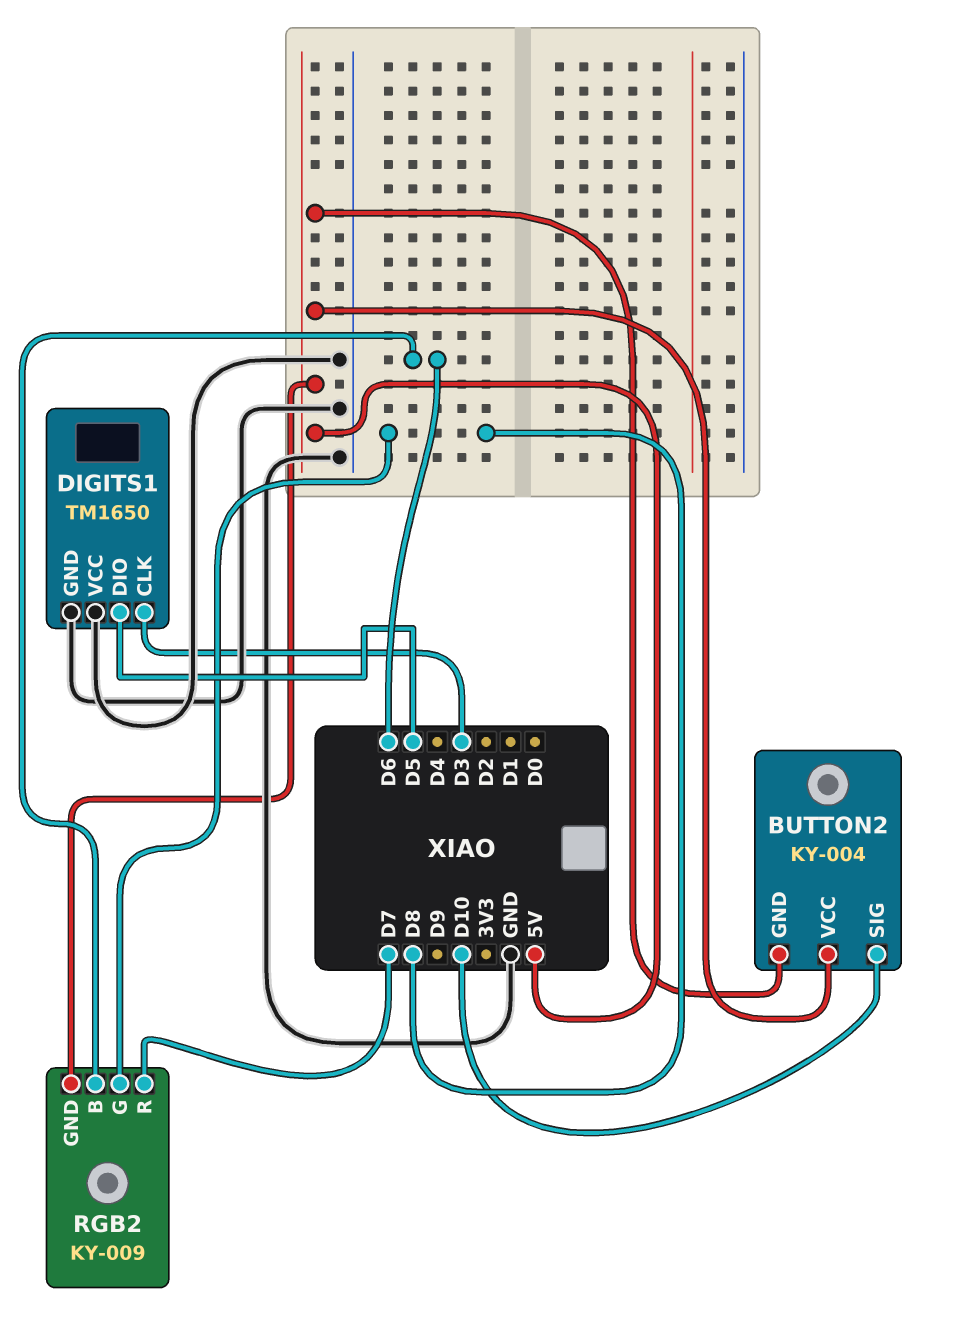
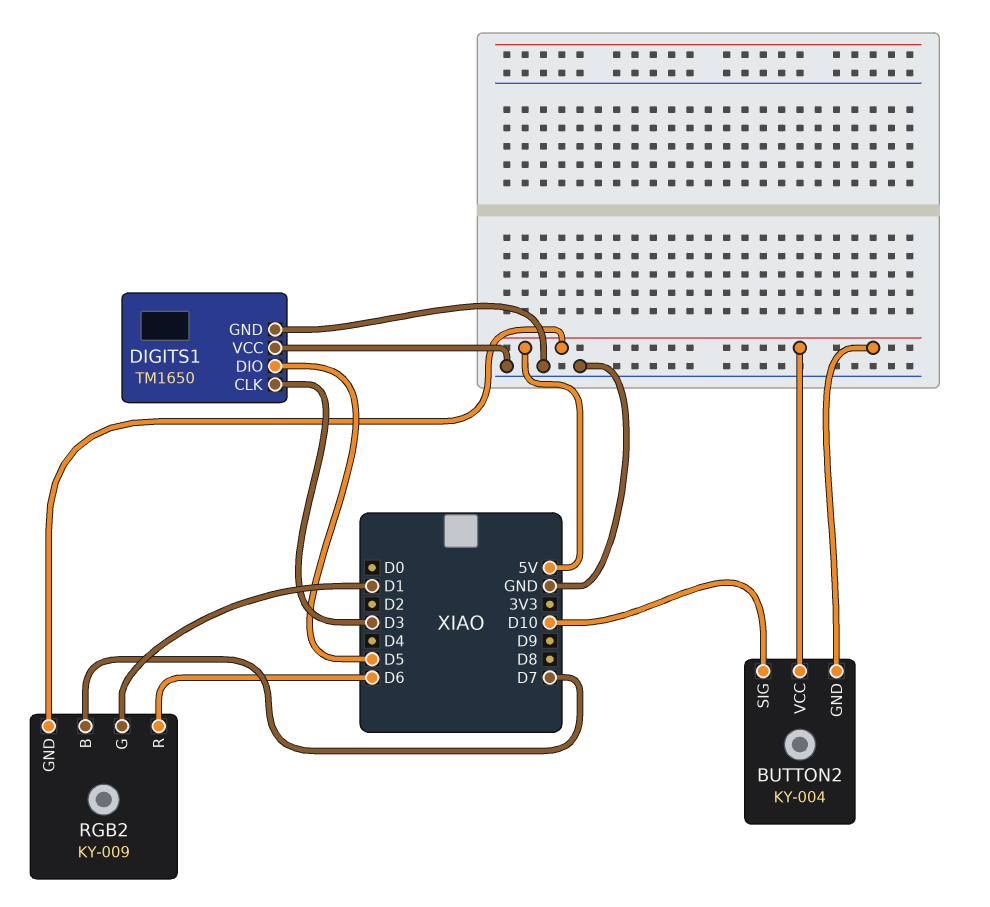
RGB2 pin B: D6 -> D7
RGB2 pin G: D8 -> D1
RGB2 pin R: D7 -> D6

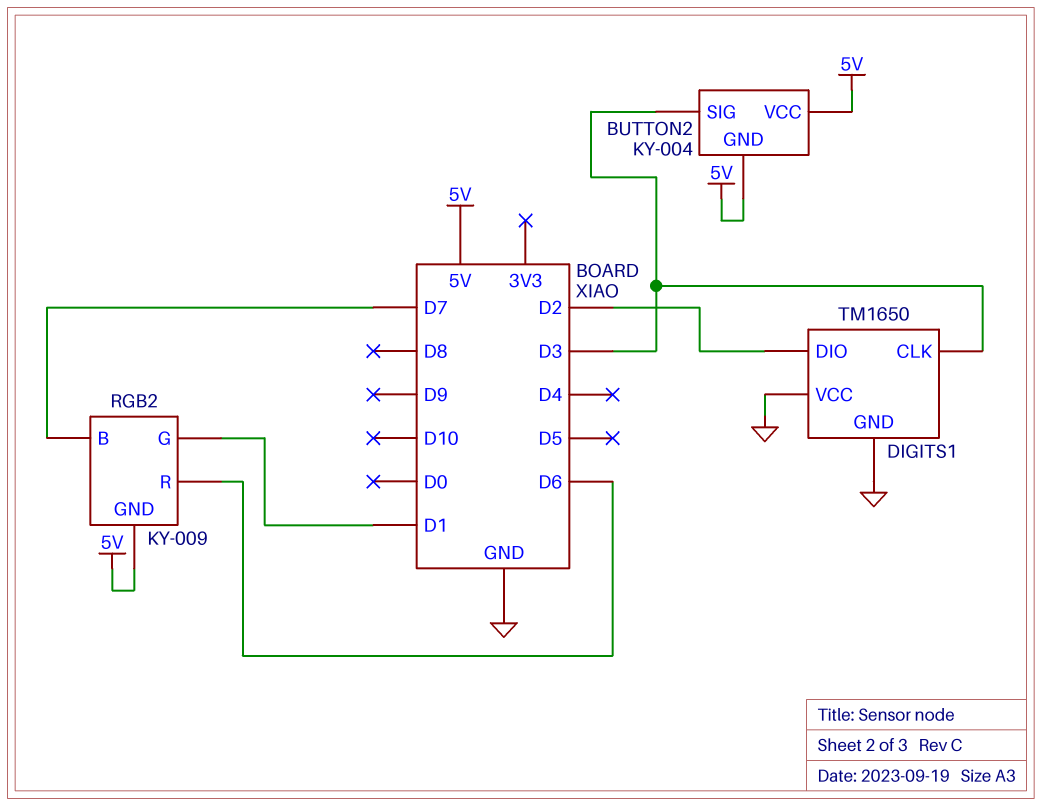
BUTTON2 pin SIG: D10 -> D3
DIGITS1 pin DIO: D5 -> D2

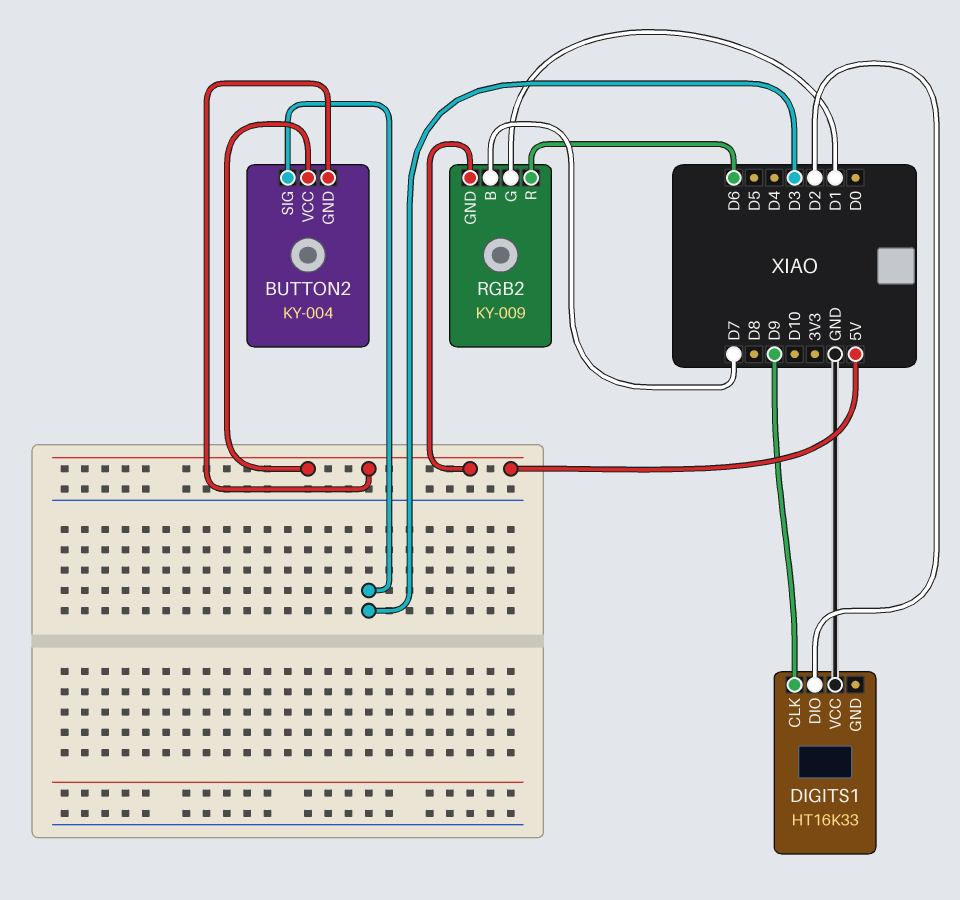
DIGITS1: TM1650 -> HT16K33
DIGITS1 pin CLK: D3 -> D9
DIGITS1 pin GND: GND -> none

